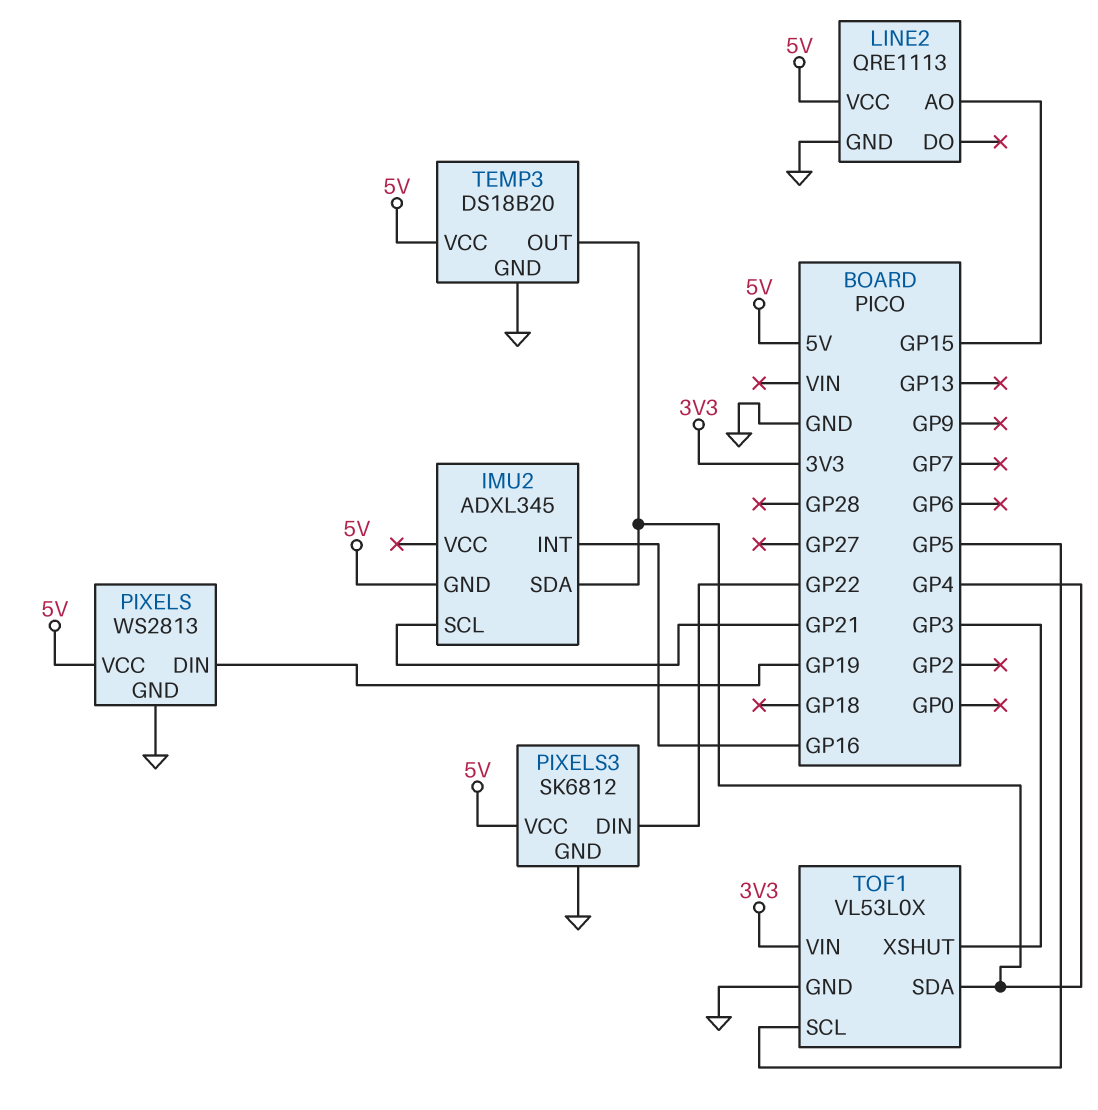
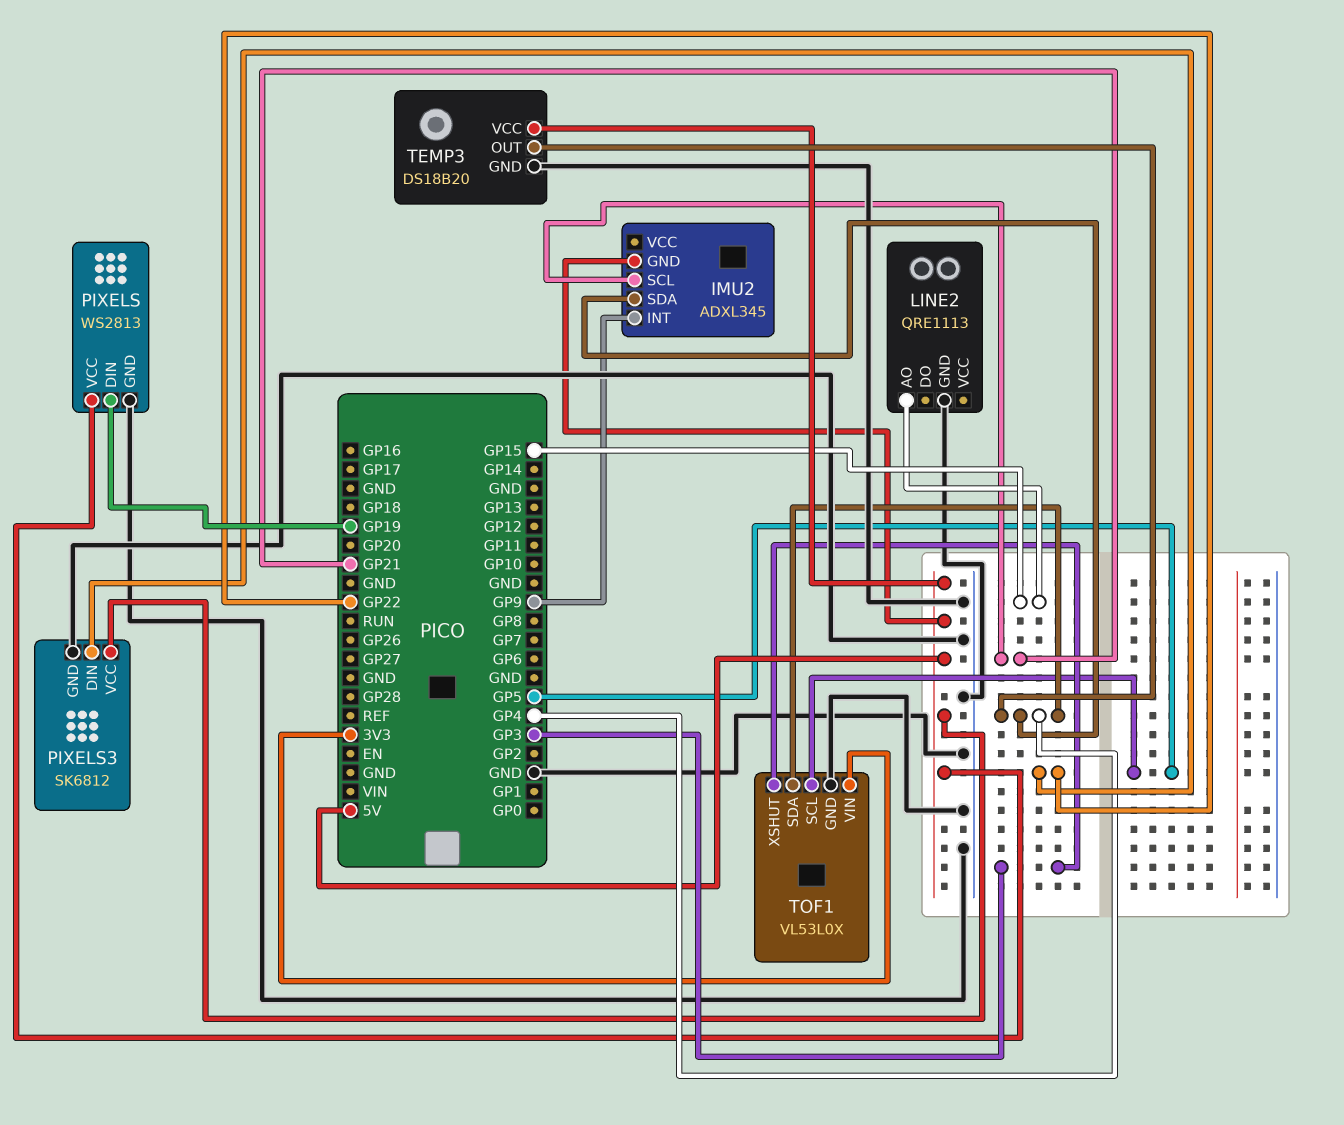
IMU2 pin INT: GP16 -> GP9
LINE2 pin VCC: 5V -> none

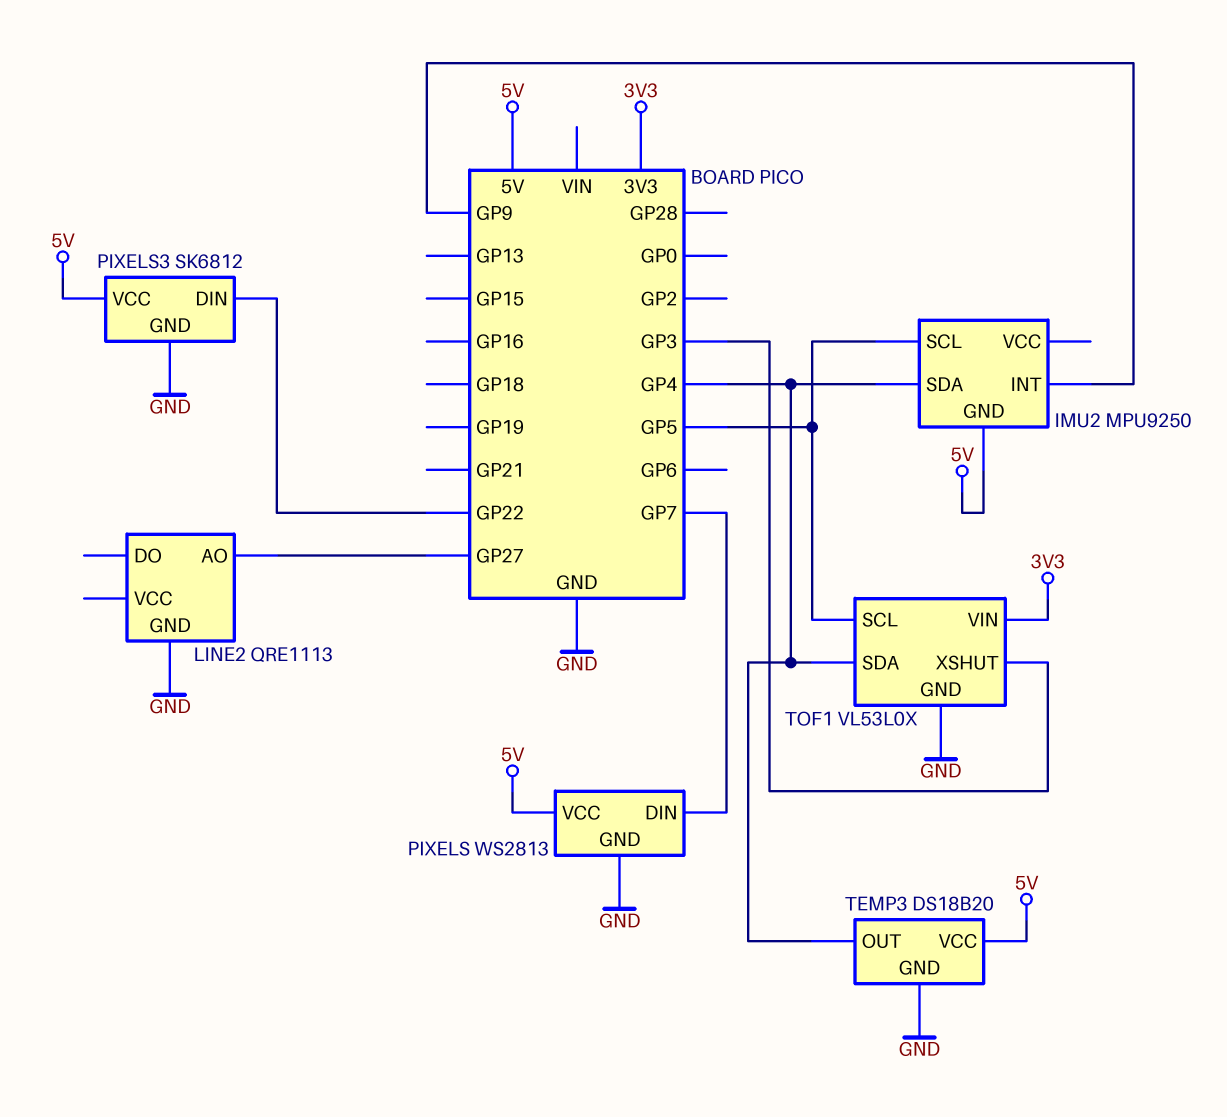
IMU2: ADXL345 -> MPU9250
IMU2 pin SCL: GP21 -> GP5
LINE2 pin AO: GP15 -> GP27
PIXELS pin DIN: GP19 -> GP7

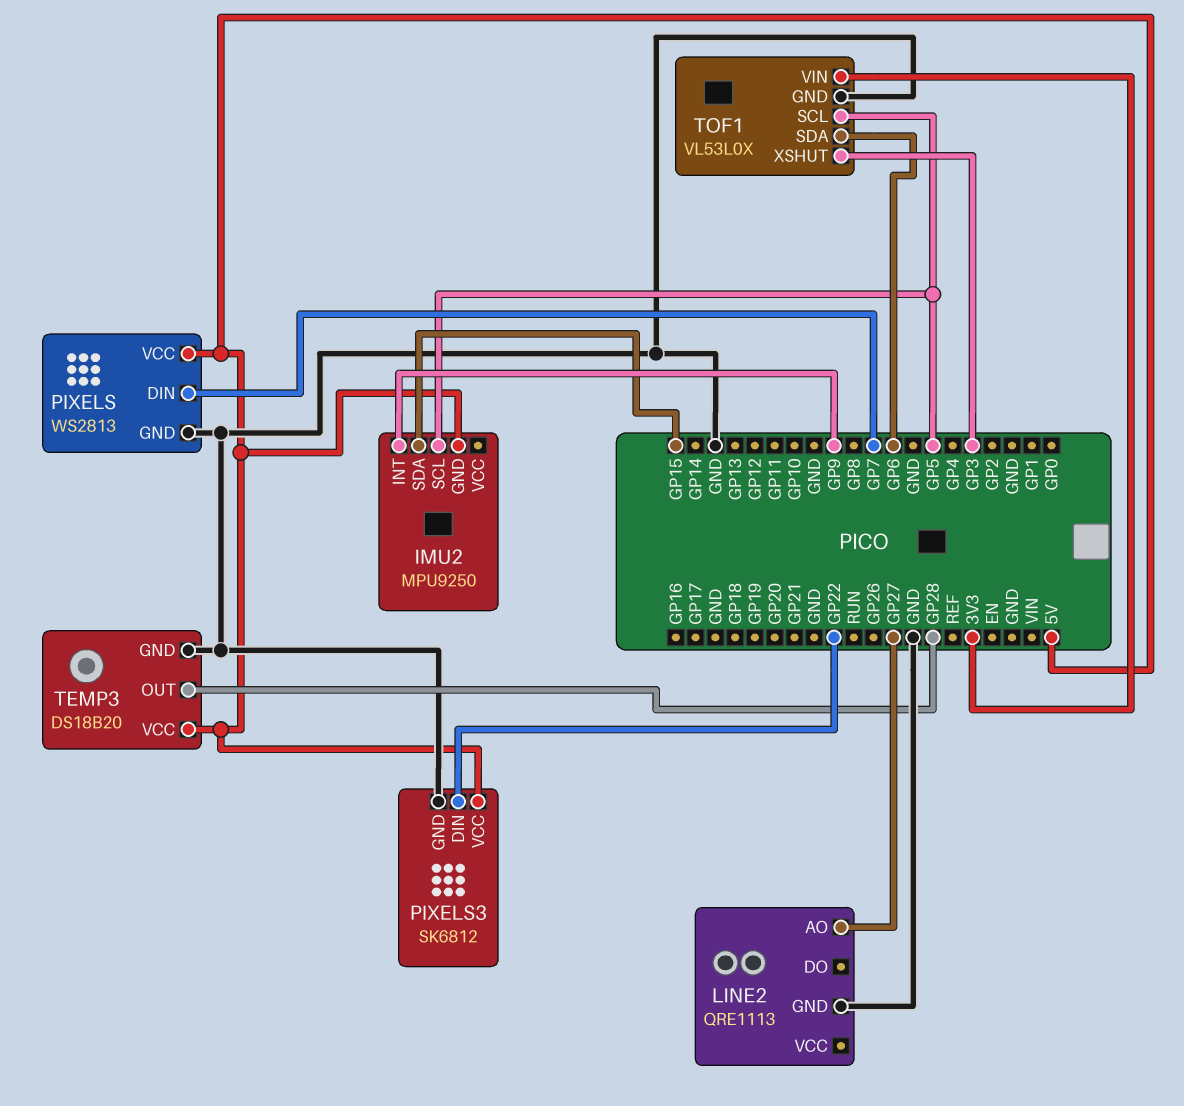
IMU2 pin SDA: GP4 -> GP15
TEMP3 pin OUT: GP4 -> GP28
TOF1 pin SDA: GP4 -> GP6

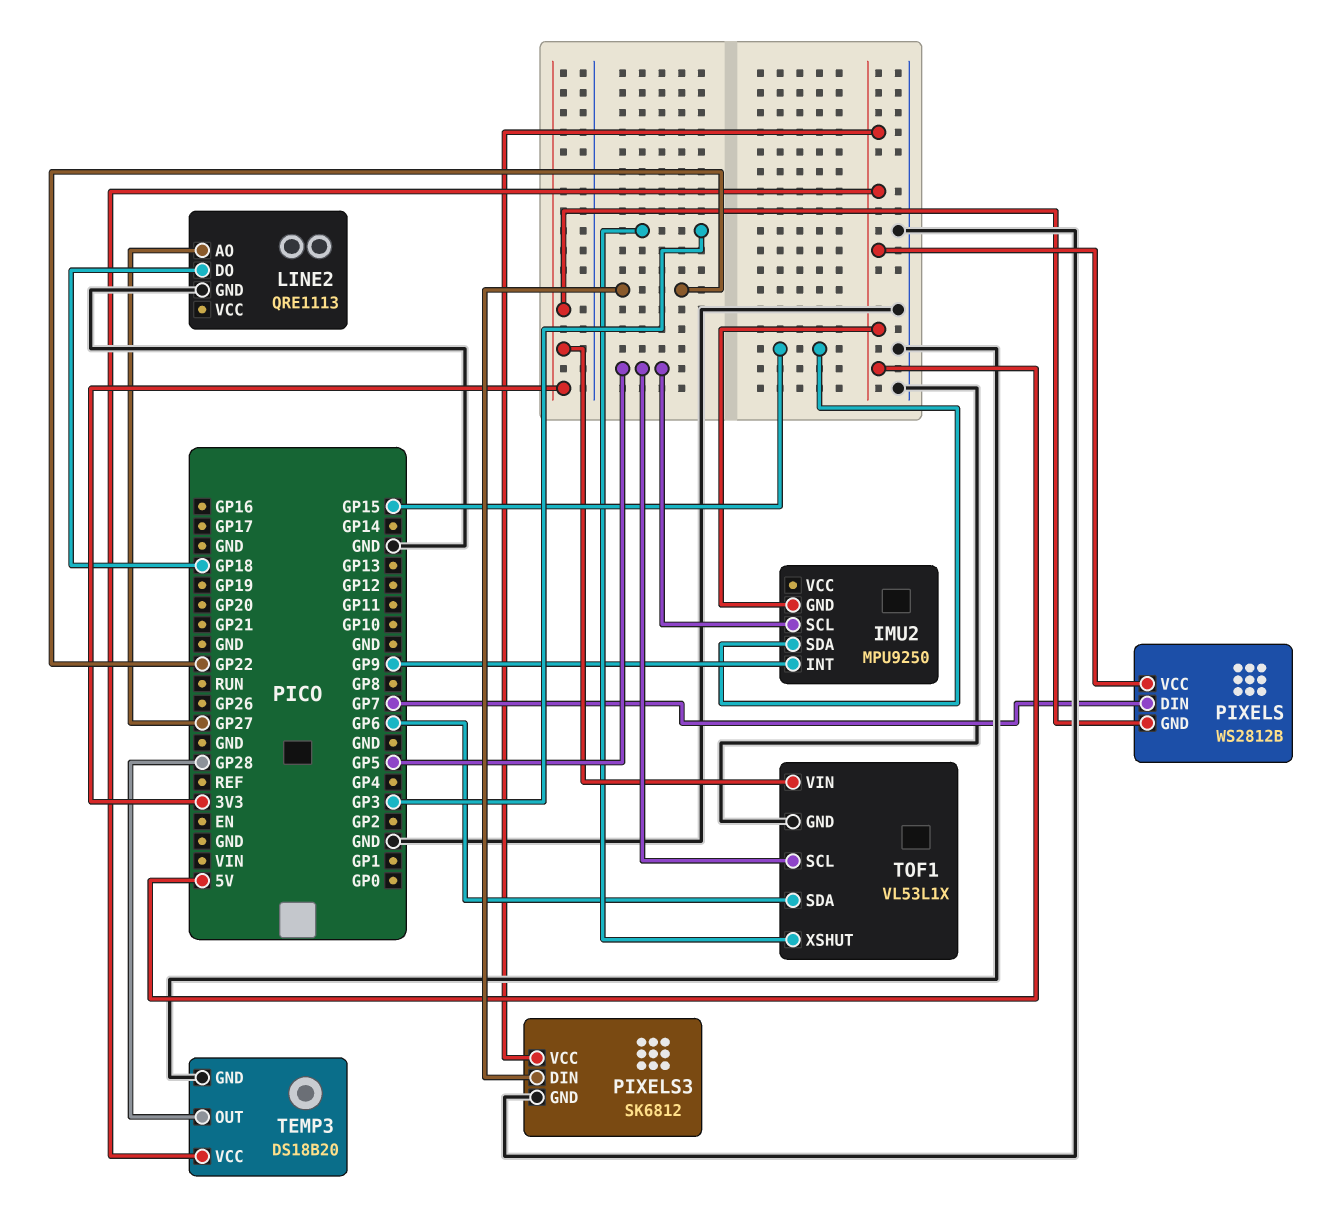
LINE2 pin DO: none -> GP18
PIXELS: WS2813 -> WS2812B
PIXELS pin GND: GND -> 3V3
TOF1: VL53L0X -> VL53L1X

